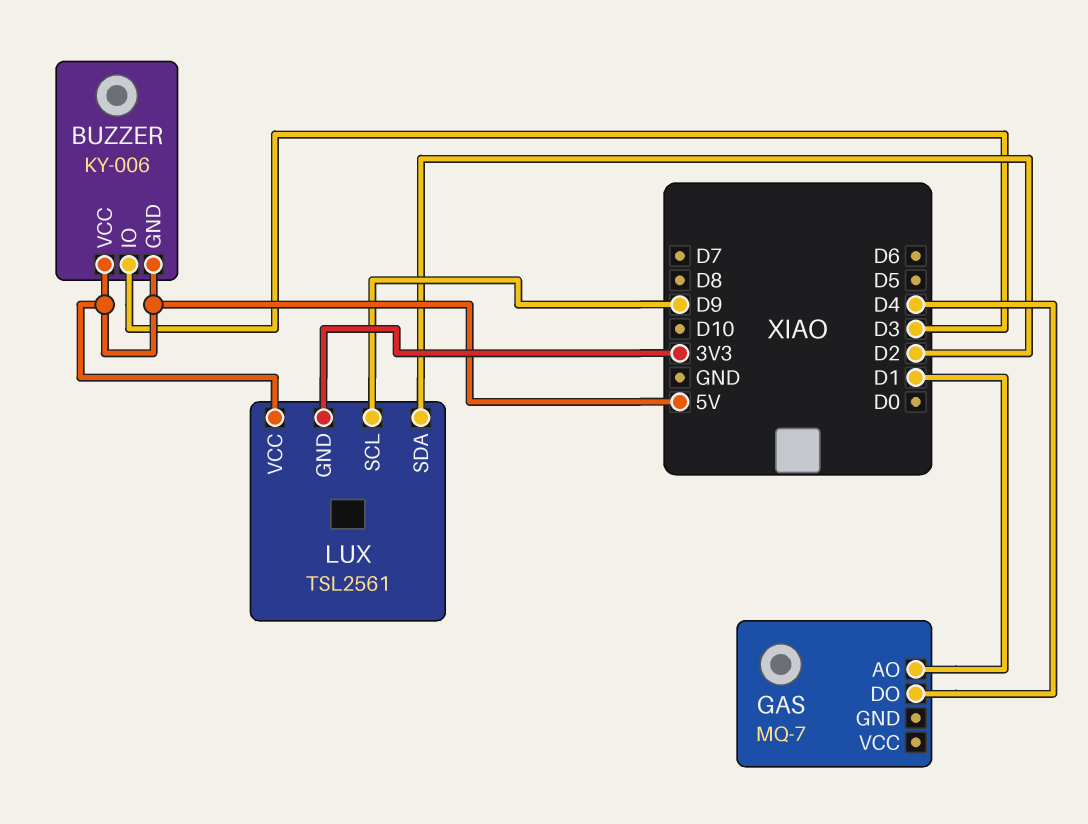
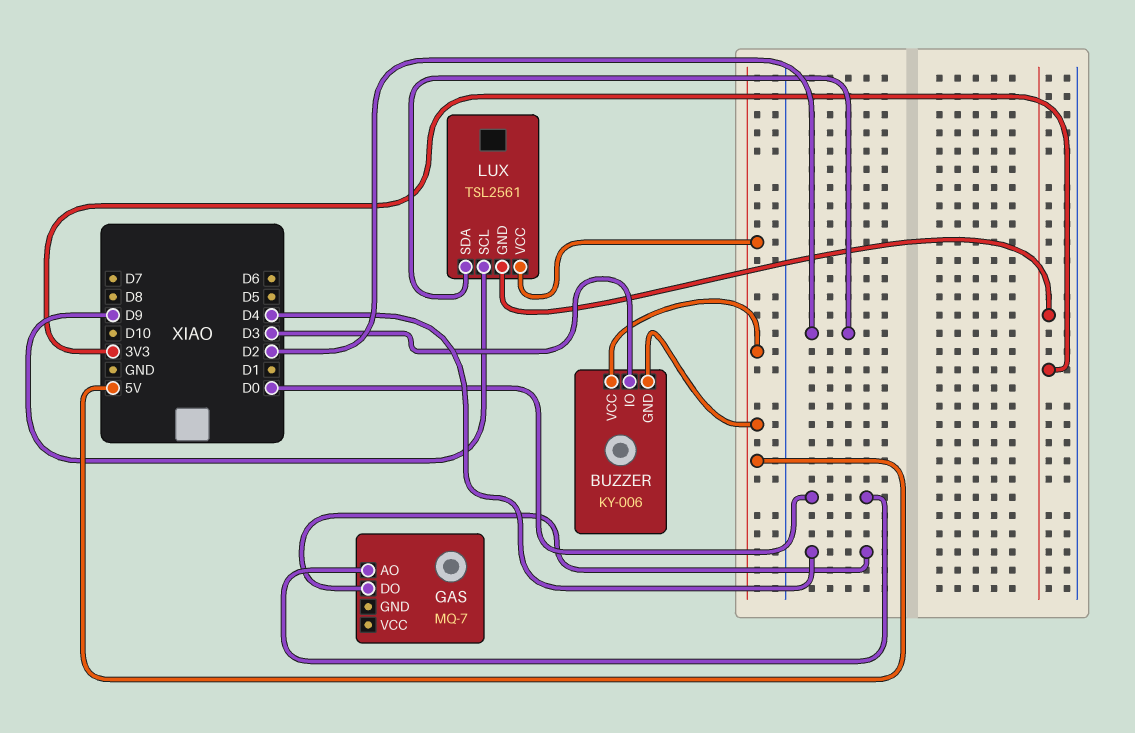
GAS pin AO: D1 -> D0

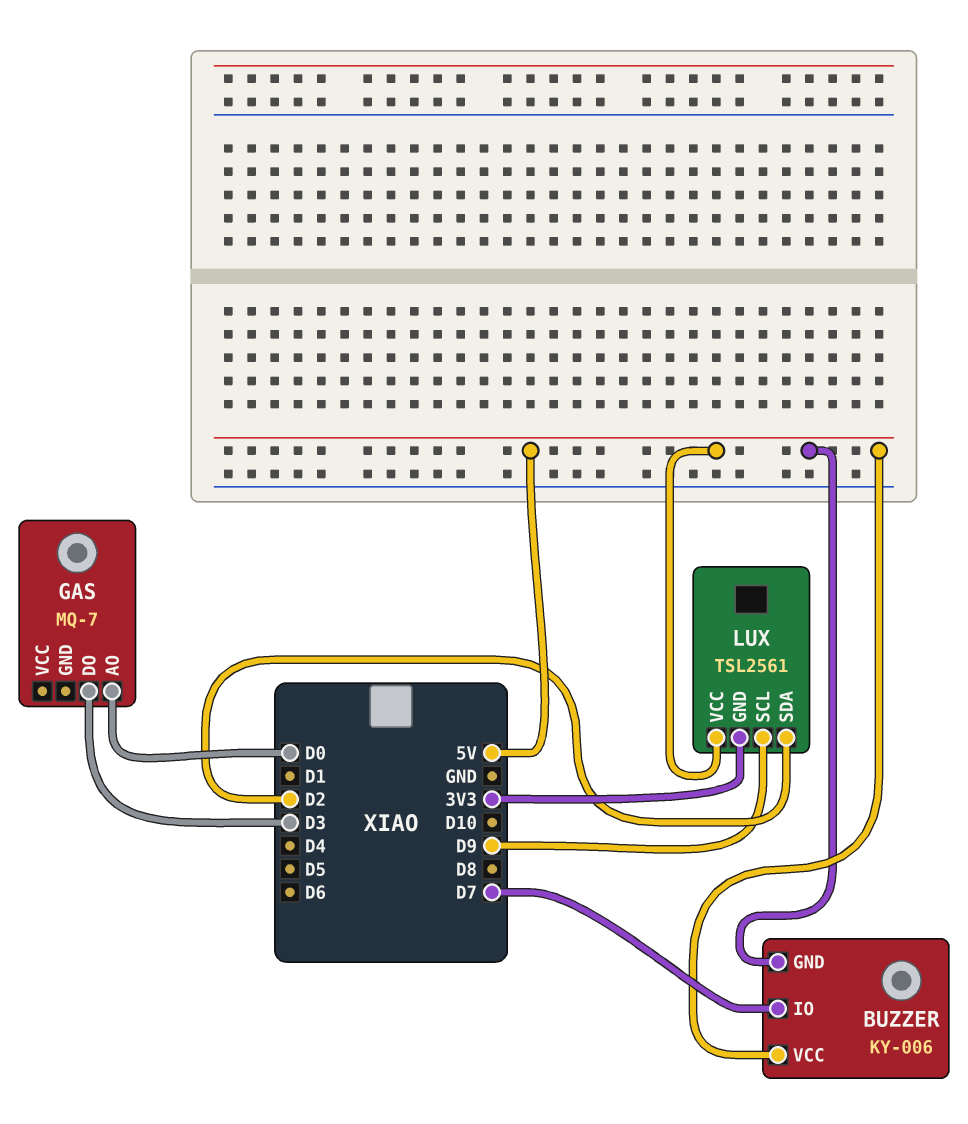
BUZZER pin IO: D3 -> D7
GAS pin DO: D4 -> D3

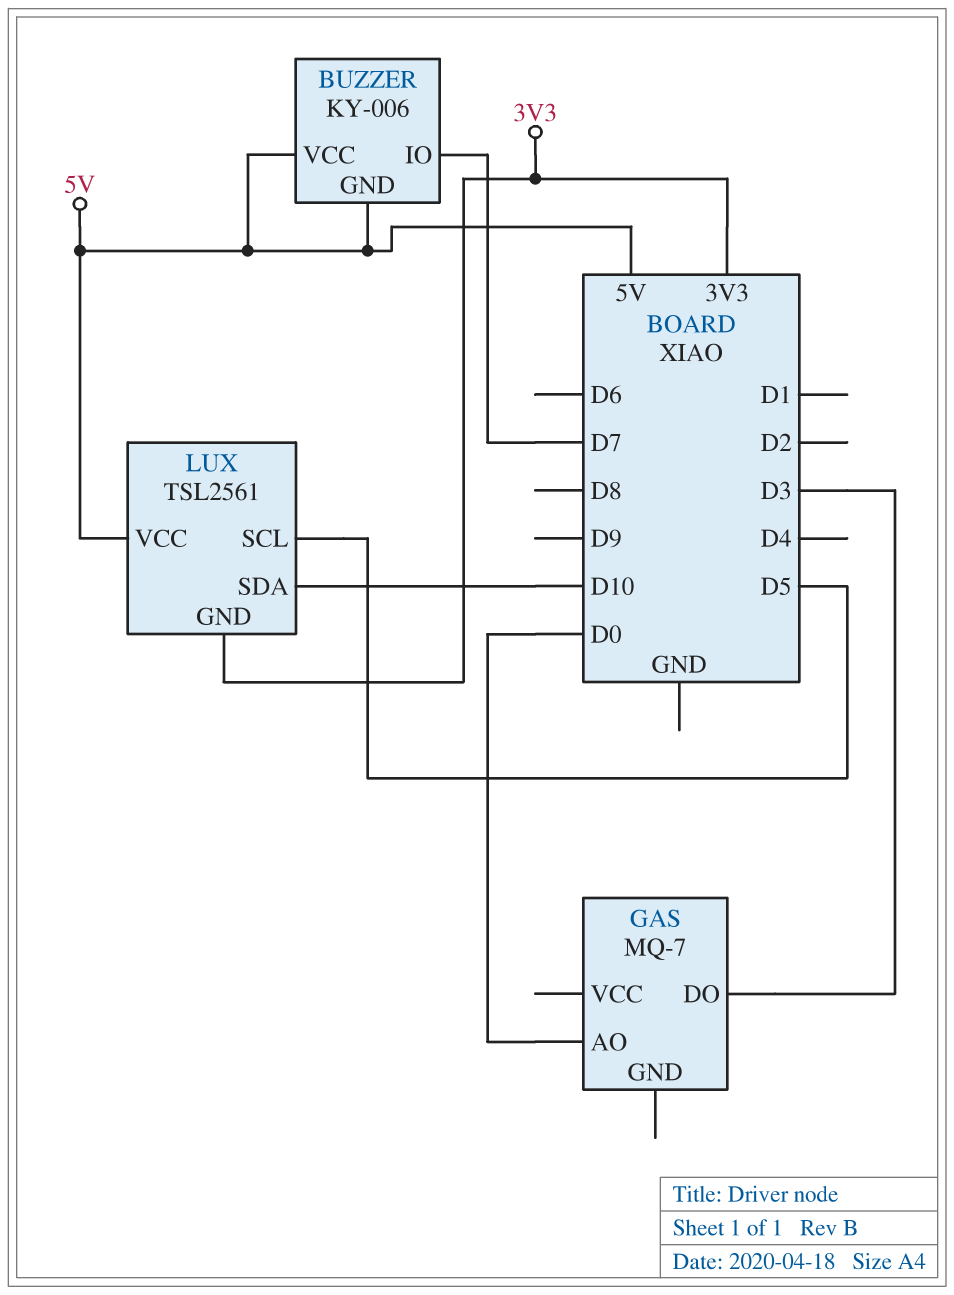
LUX pin SCL: D9 -> D5
LUX pin SDA: D2 -> D10

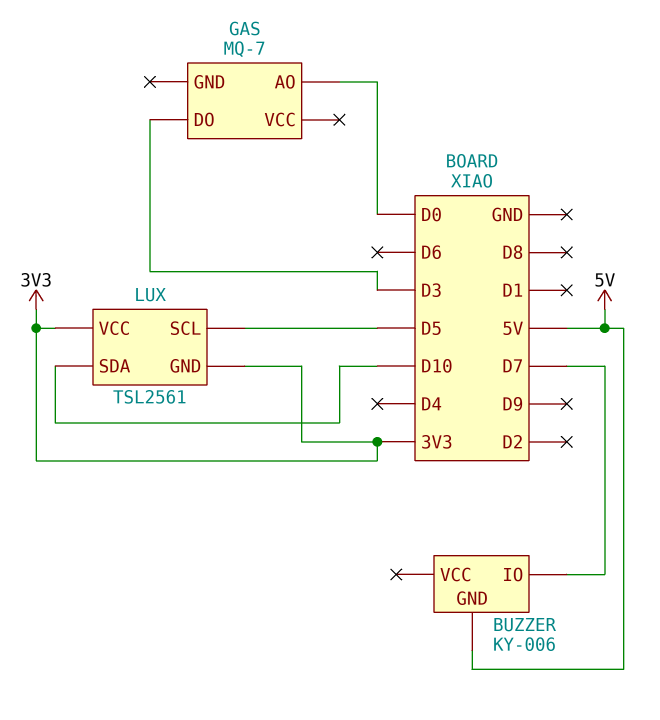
BUZZER pin VCC: 5V -> none
LUX pin VCC: 5V -> 3V3

